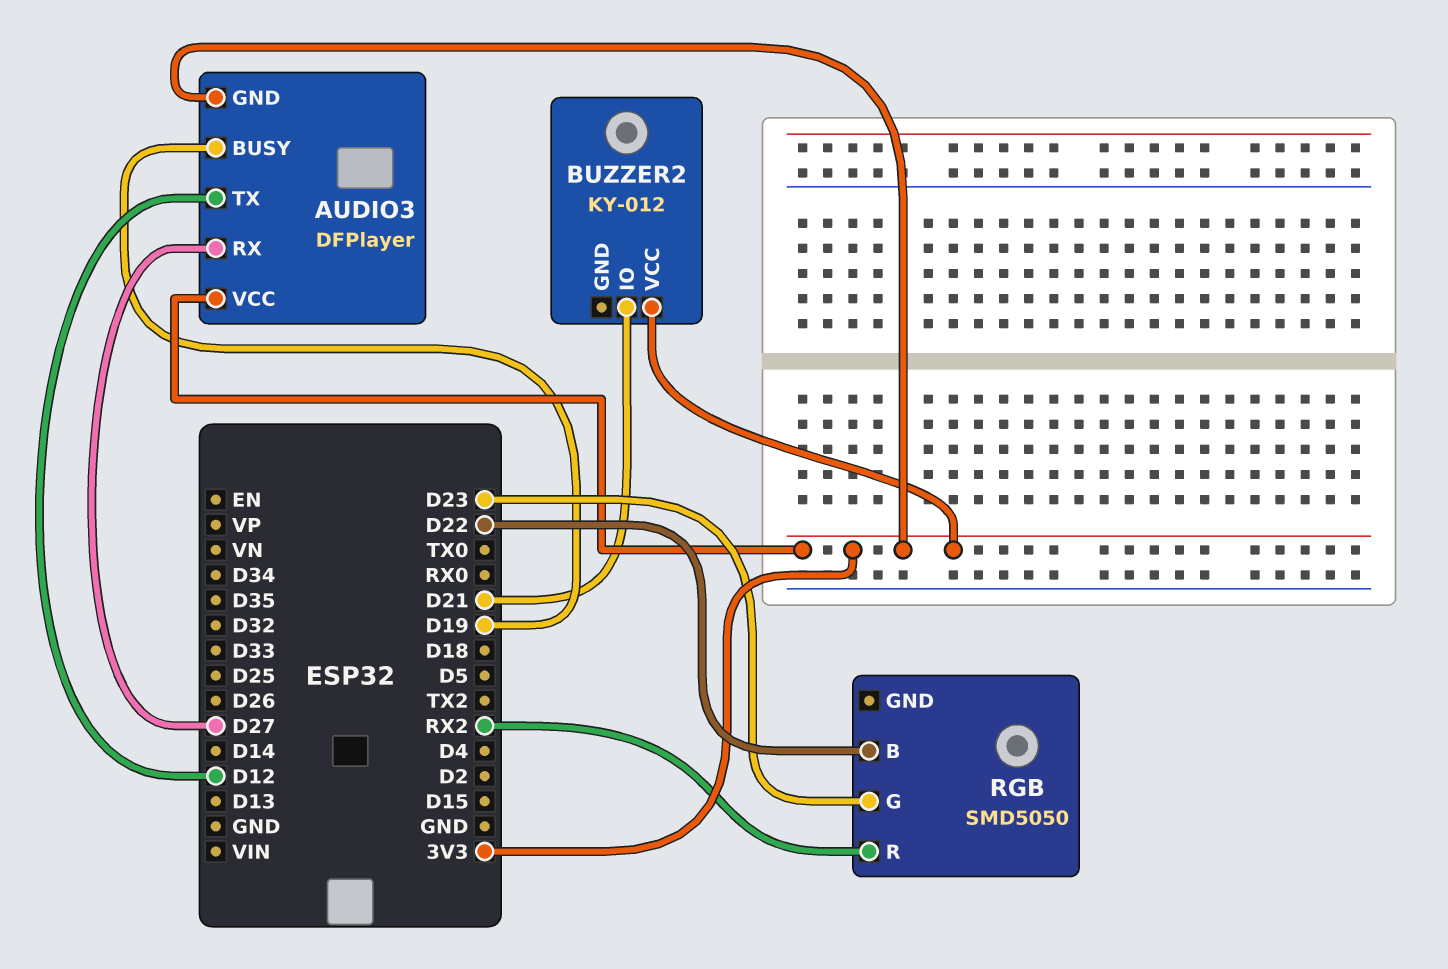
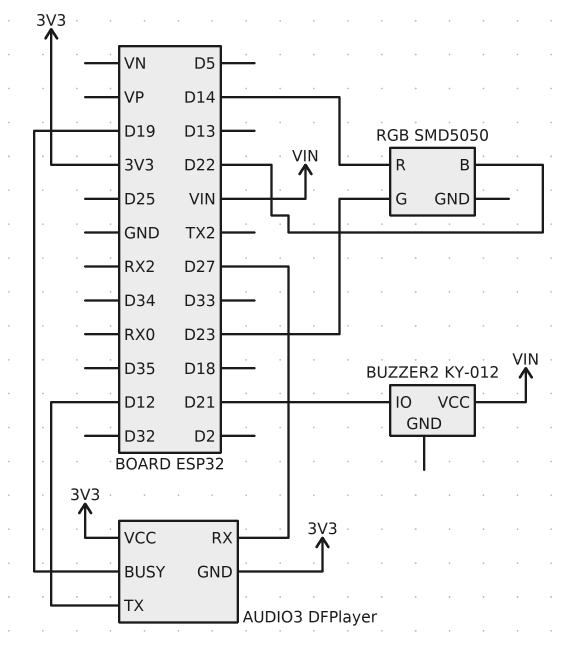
BUZZER2 pin VCC: 3V3 -> VIN
RGB pin R: RX2 -> D14

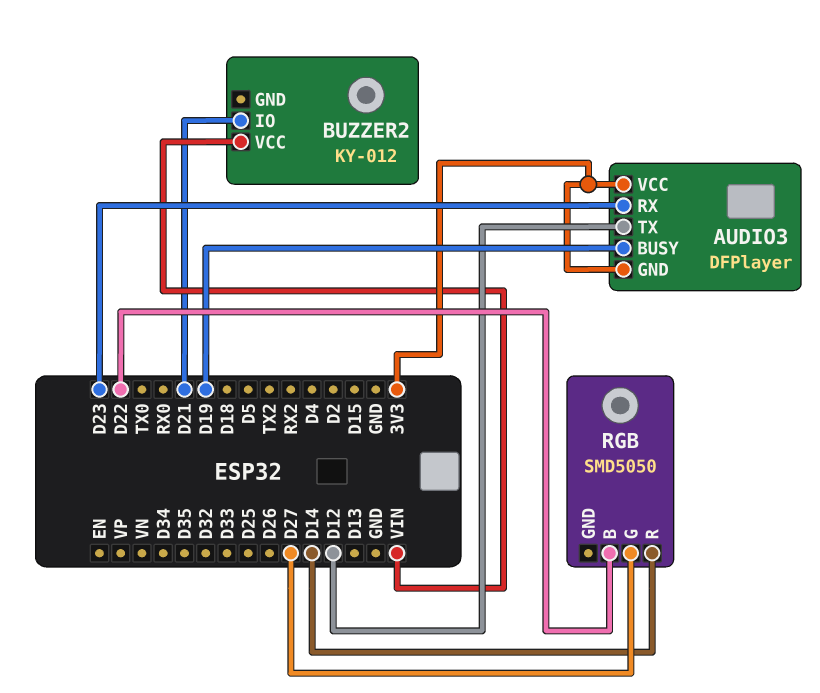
AUDIO3 pin RX: D27 -> D23
RGB pin G: D23 -> D27

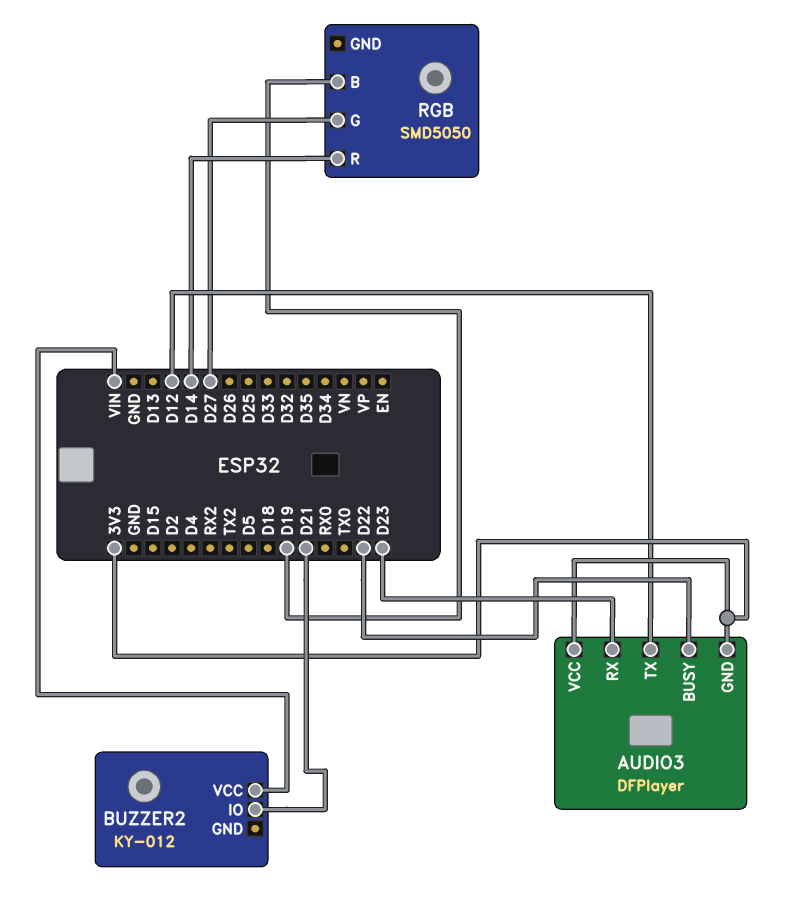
AUDIO3 pin BUSY: D19 -> D22
RGB pin B: D22 -> D19

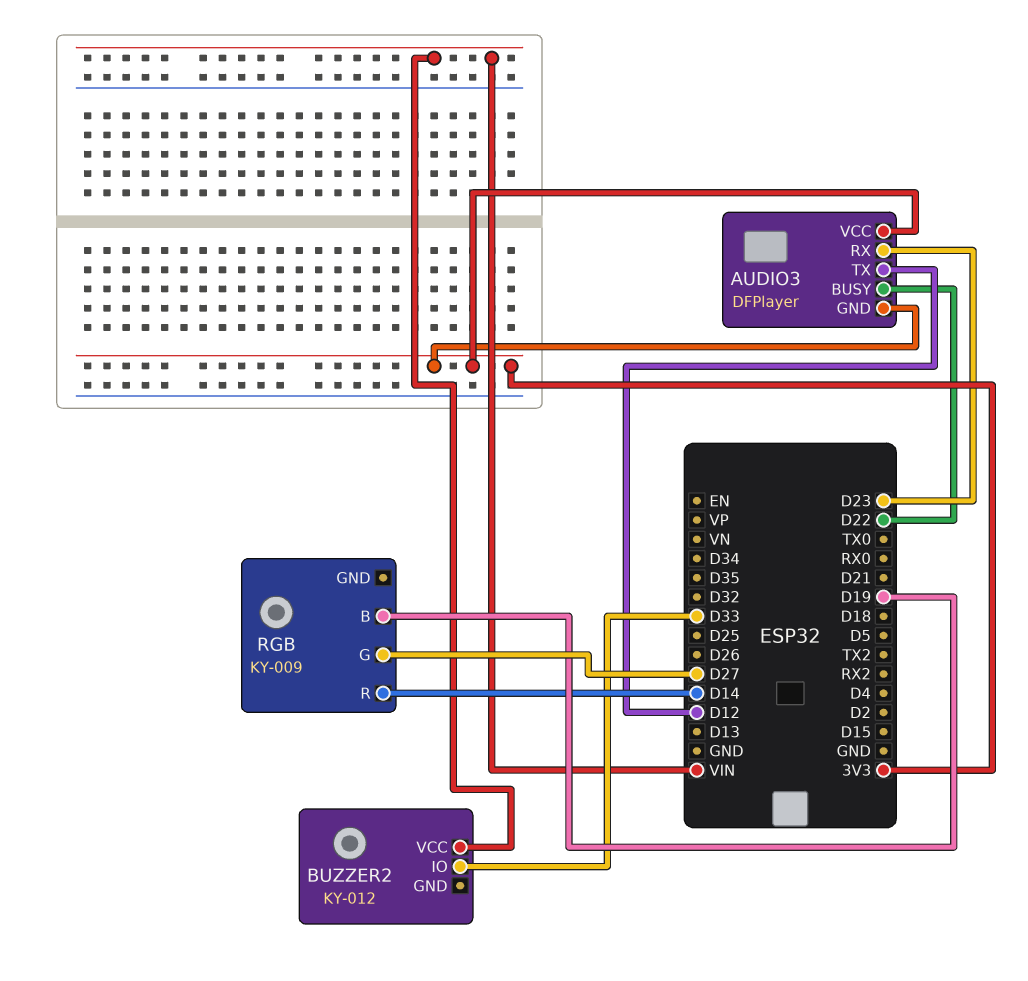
BUZZER2 pin IO: D21 -> D33
RGB: SMD5050 -> KY-009

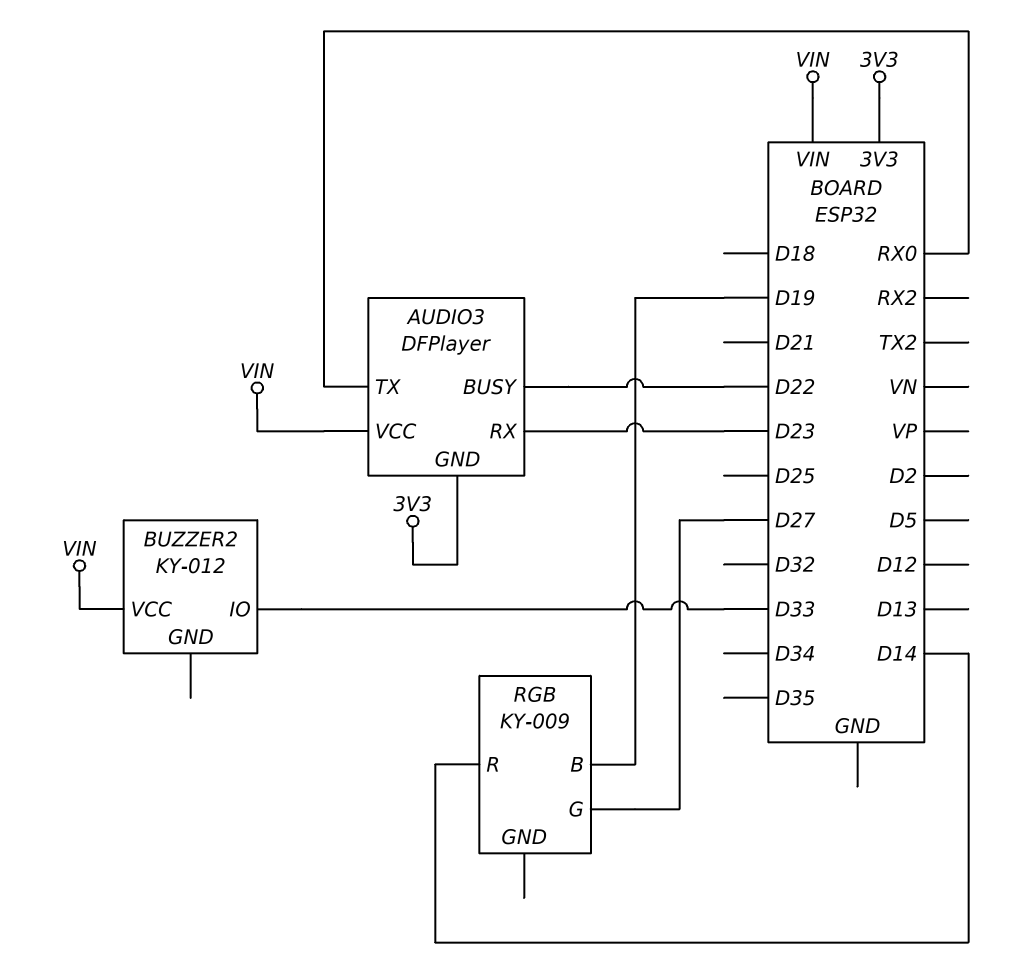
AUDIO3 pin TX: D12 -> RX0
AUDIO3 pin VCC: 3V3 -> VIN

